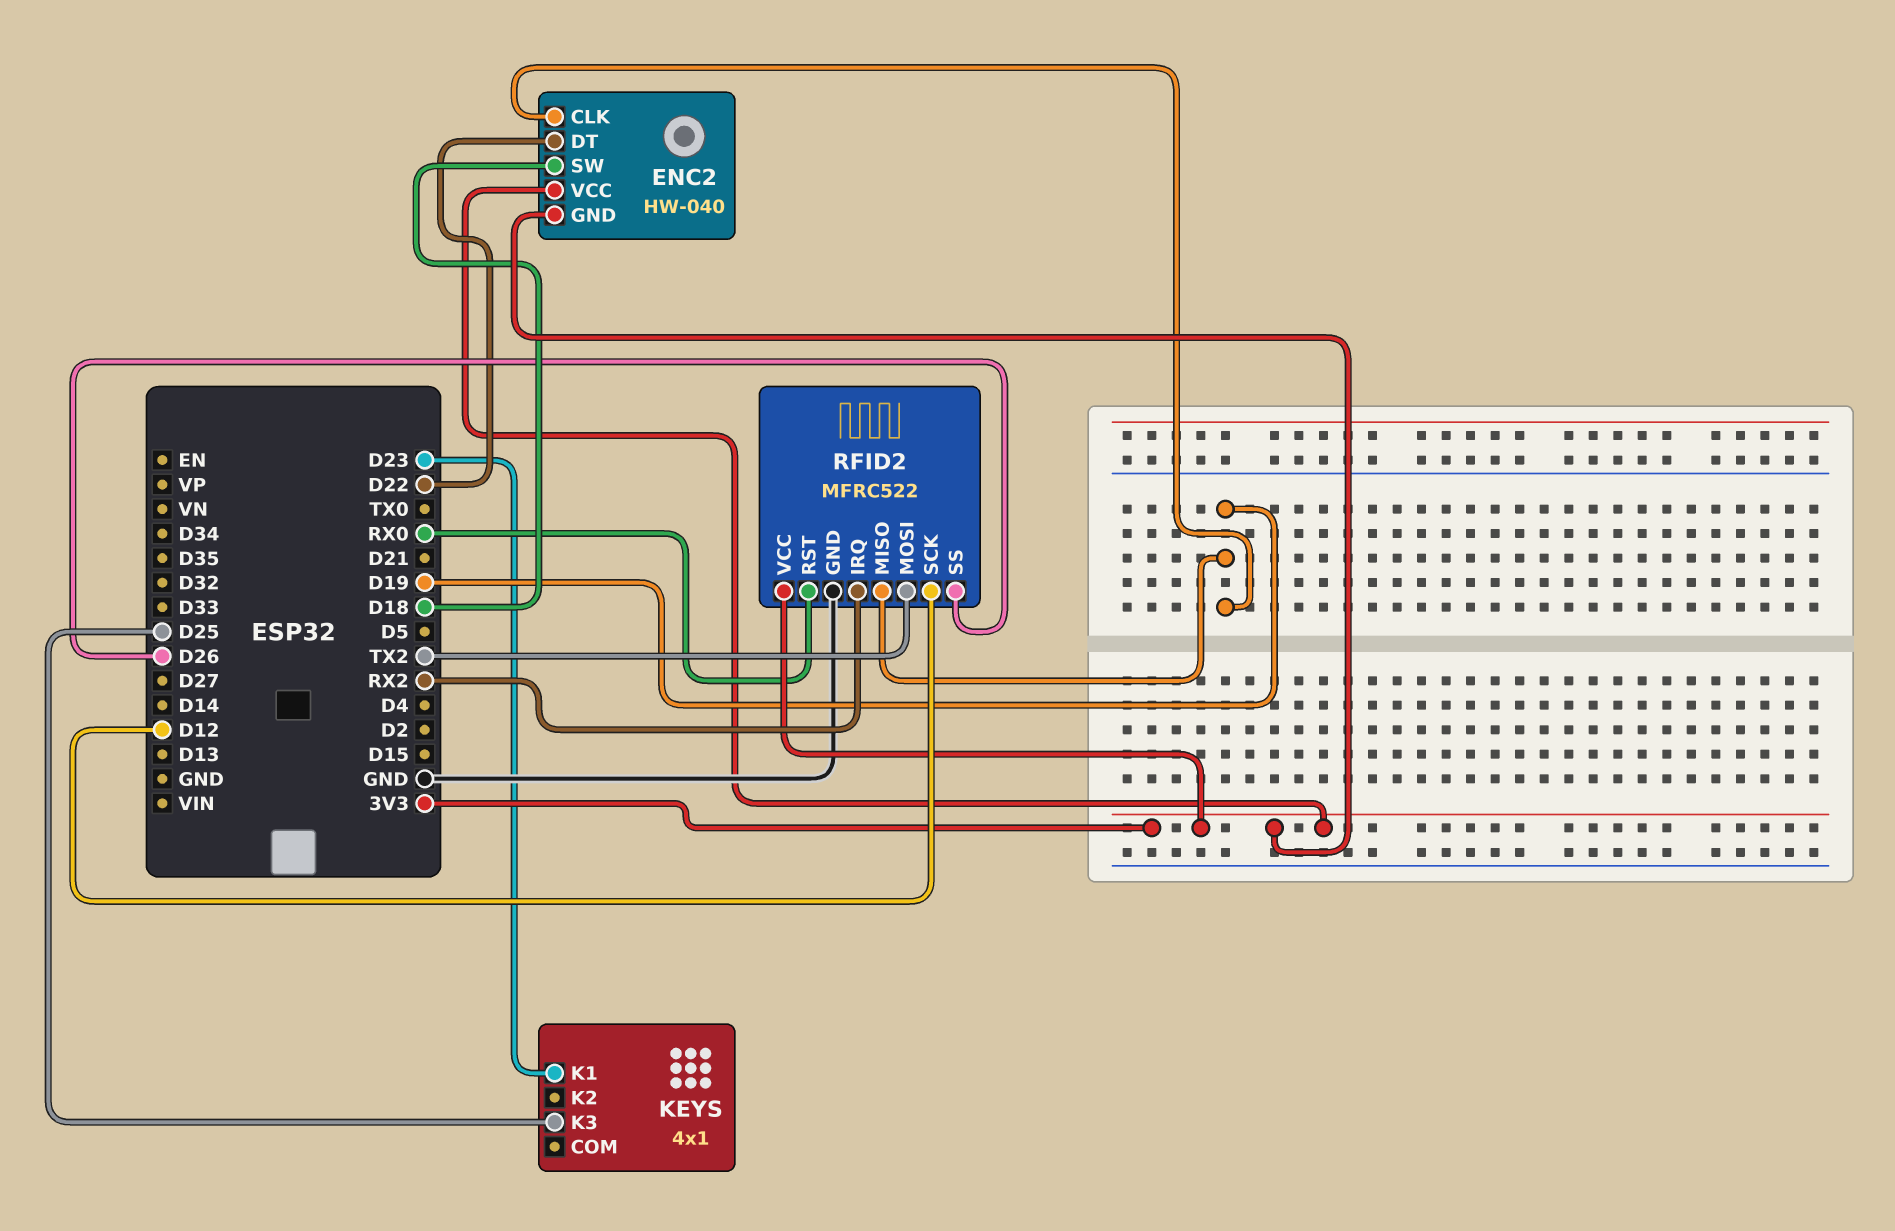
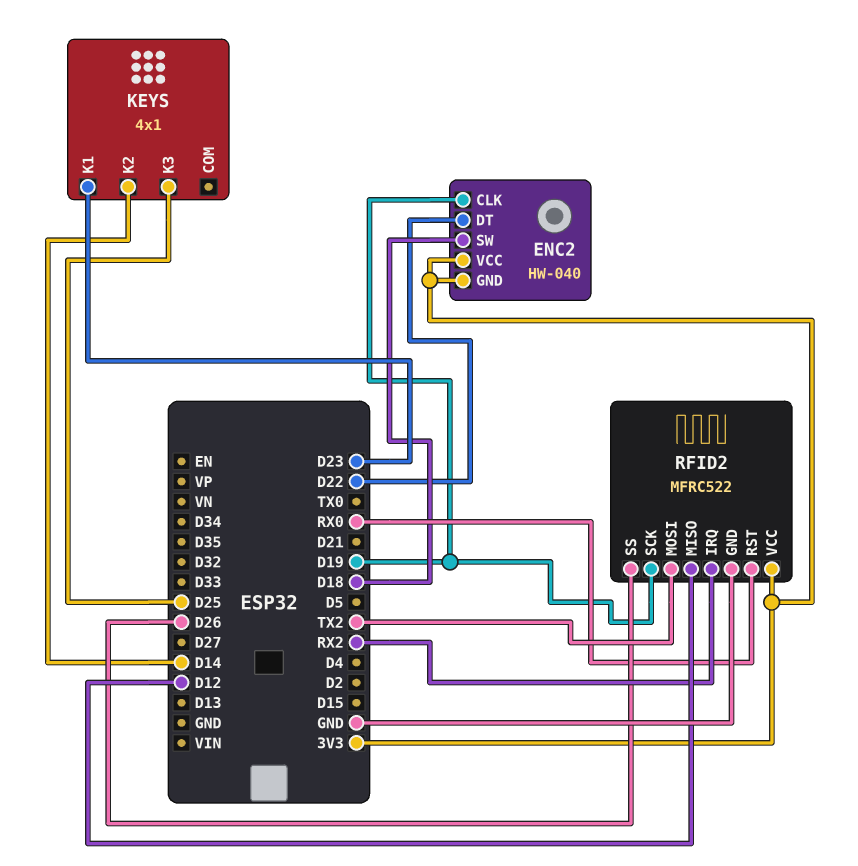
KEYS pin K2: none -> D14
RFID2 pin MISO: D19 -> D12
RFID2 pin SCK: D12 -> D19

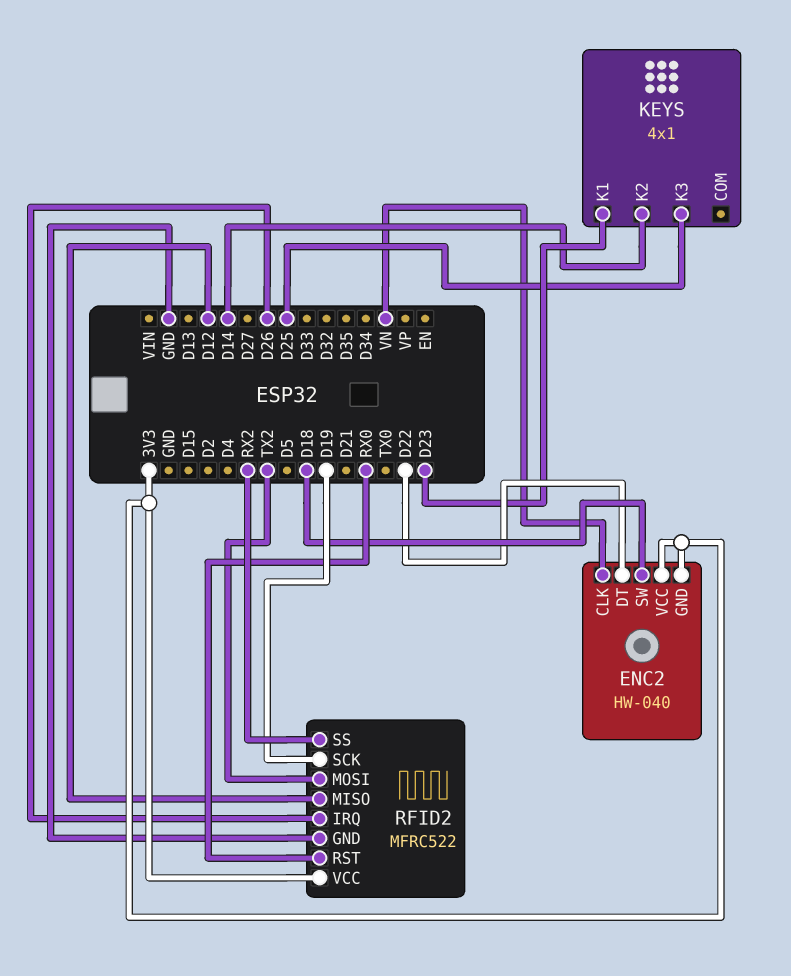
ENC2 pin CLK: D19 -> VN
RFID2 pin IRQ: RX2 -> D26
RFID2 pin SS: D26 -> RX2

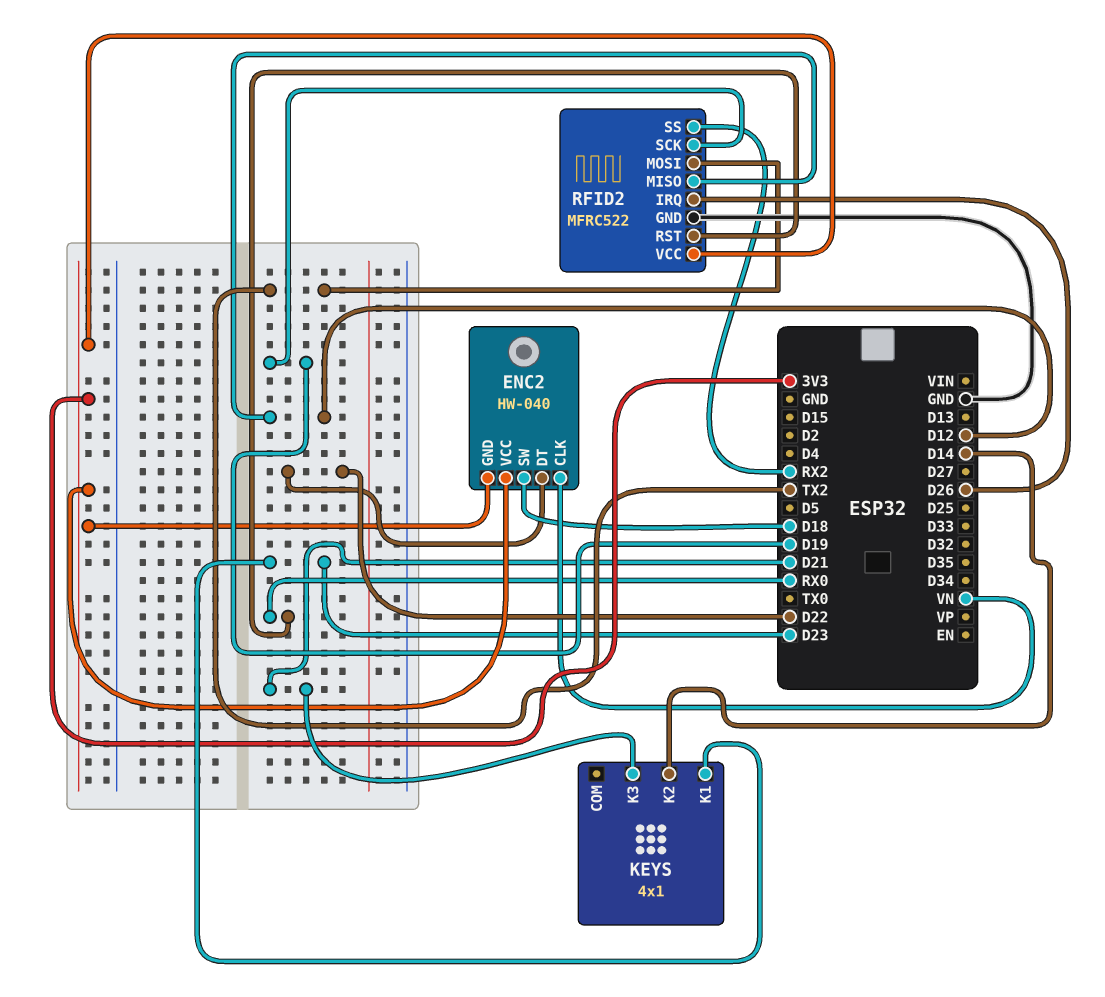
KEYS pin K3: D25 -> D21

